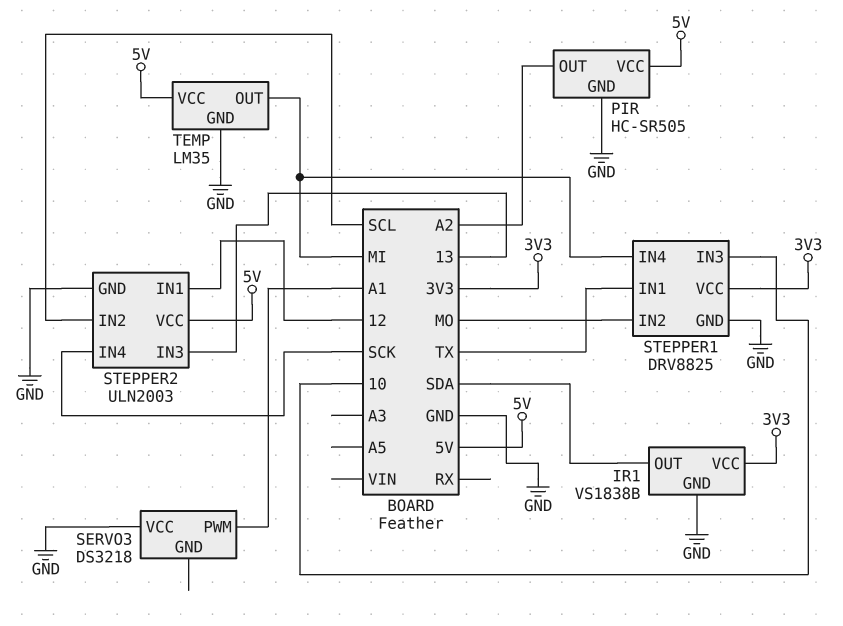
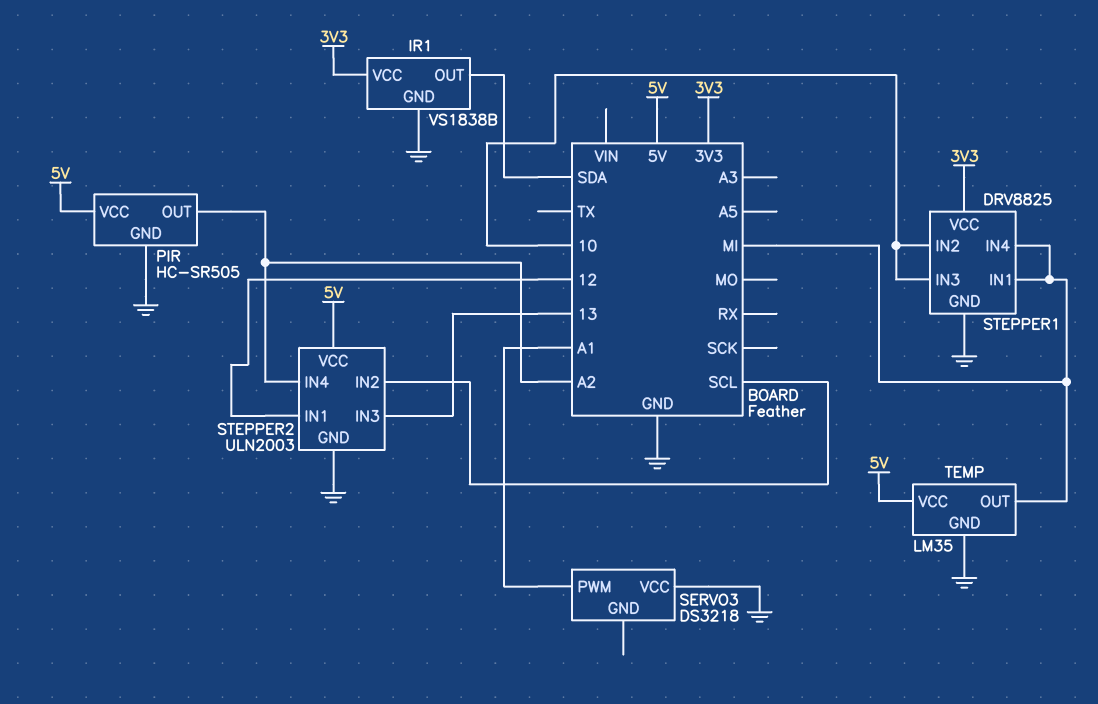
STEPPER1 pin IN1: TX -> MI
STEPPER1 pin IN2: MO -> 10
STEPPER2 pin IN4: SCK -> A2

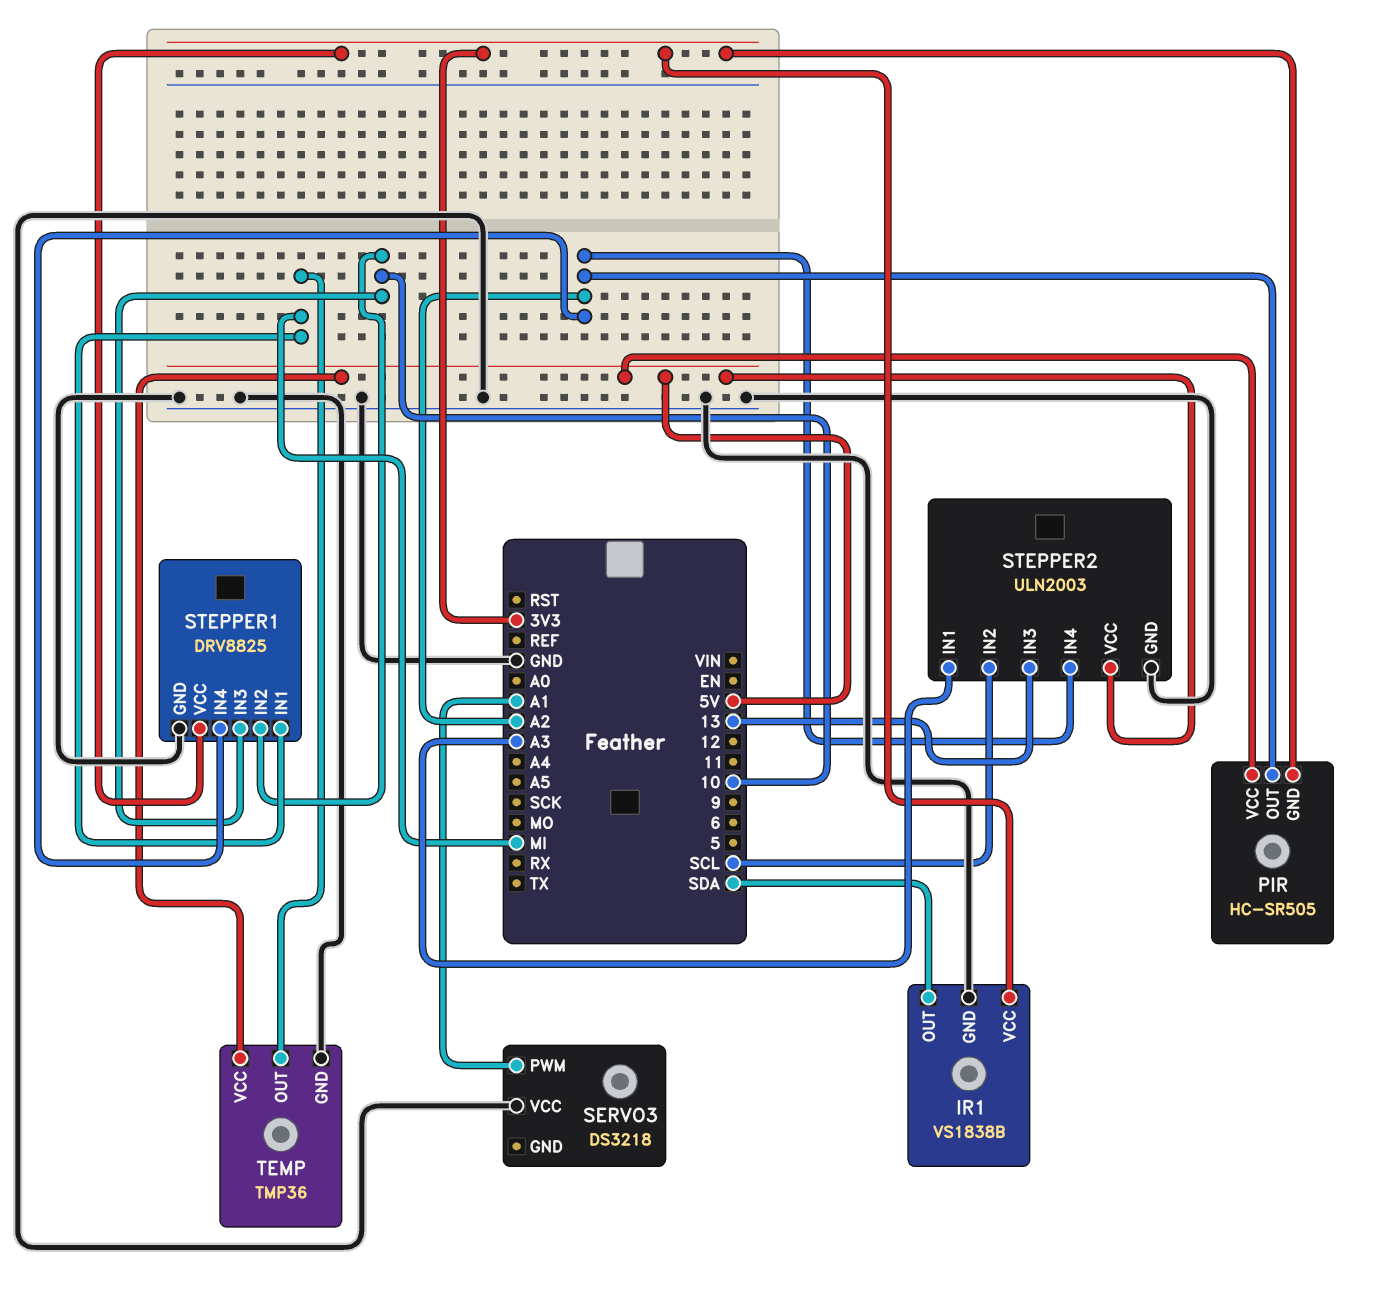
PIR pin GND: GND -> 3V3
STEPPER1 pin IN4: MI -> A2
STEPPER2 pin IN1: 12 -> A3
TEMP: LM35 -> TMP36

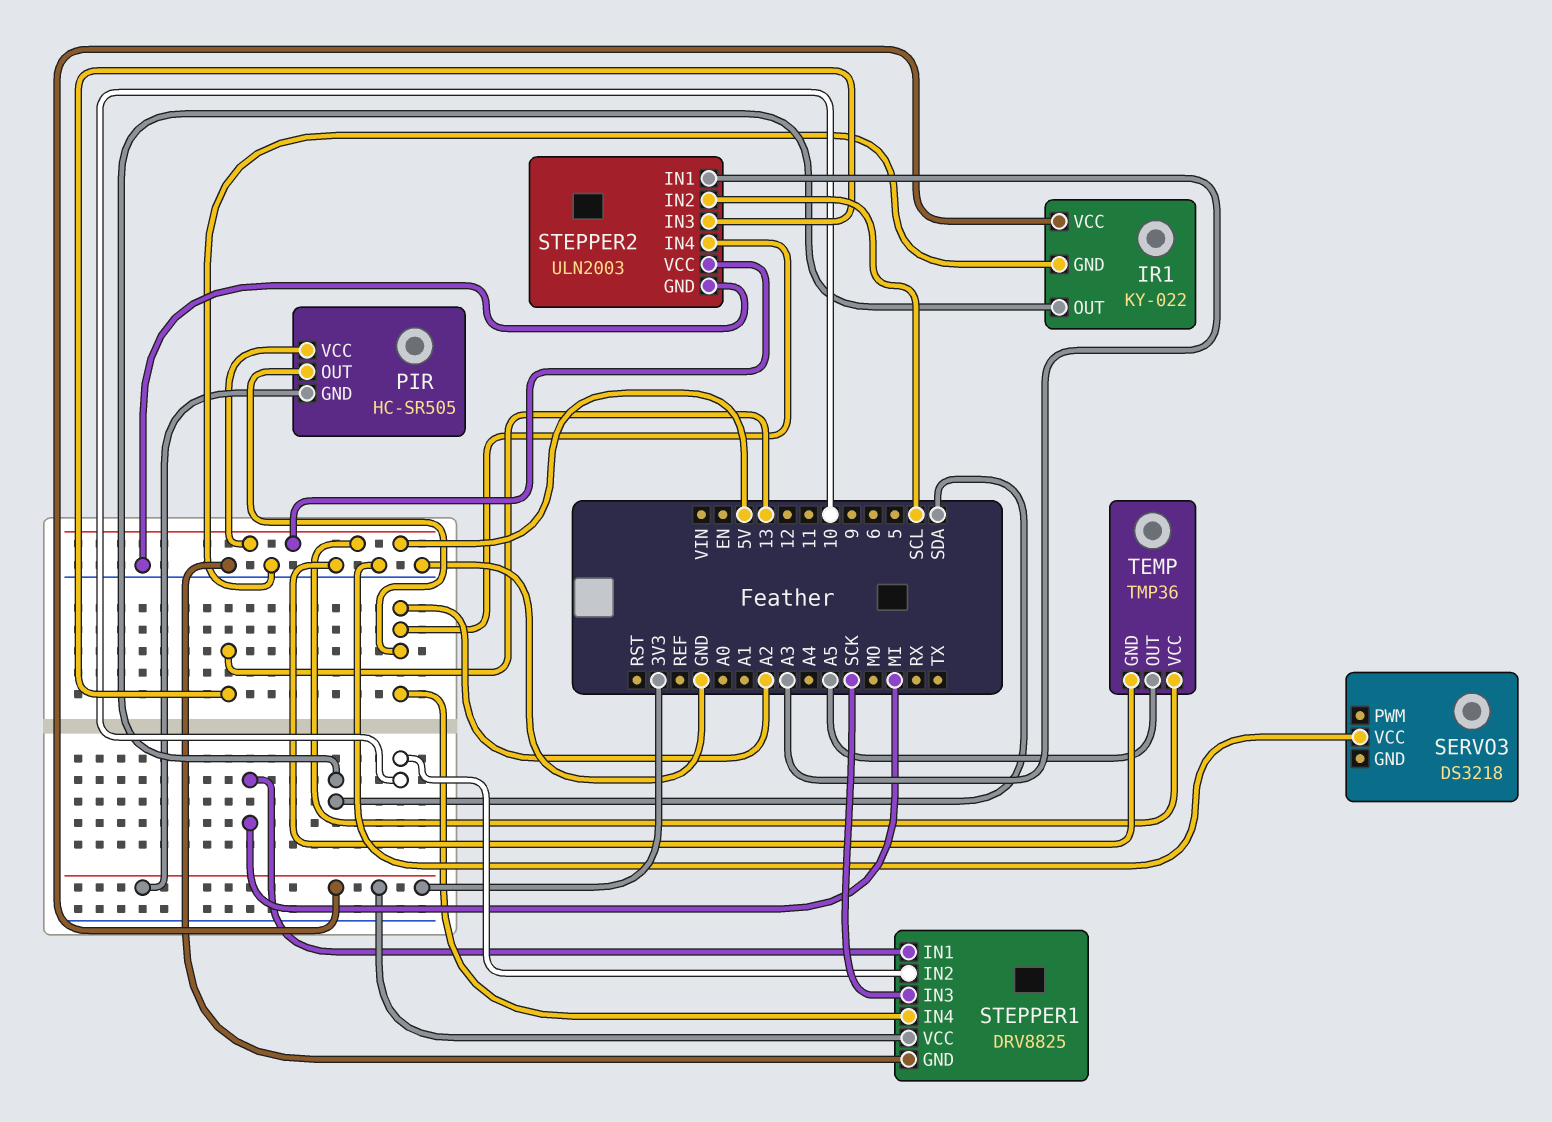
IR1: VS1838B -> KY-022
SERVO3 pin PWM: A1 -> none
STEPPER1 pin IN3: 10 -> SCK
TEMP pin OUT: MI -> A5

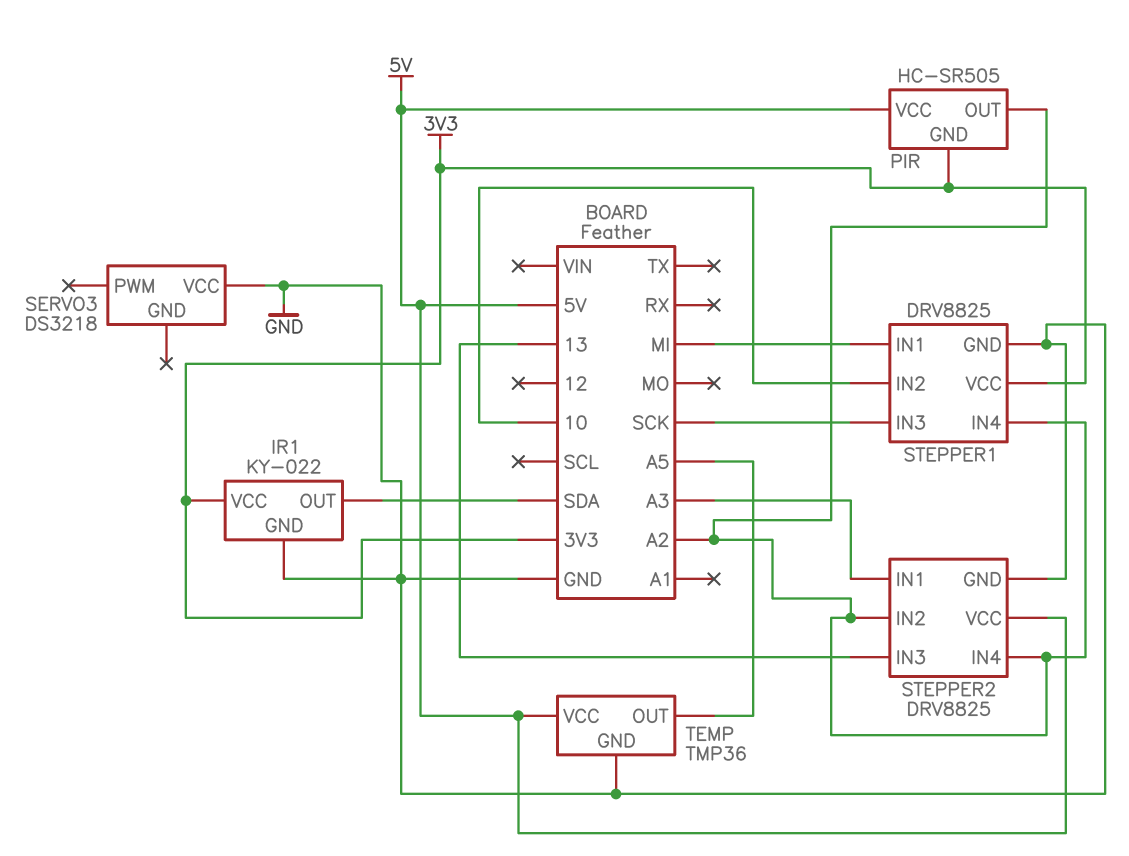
STEPPER2: ULN2003 -> DRV8825
STEPPER2 pin IN2: SCL -> A2

